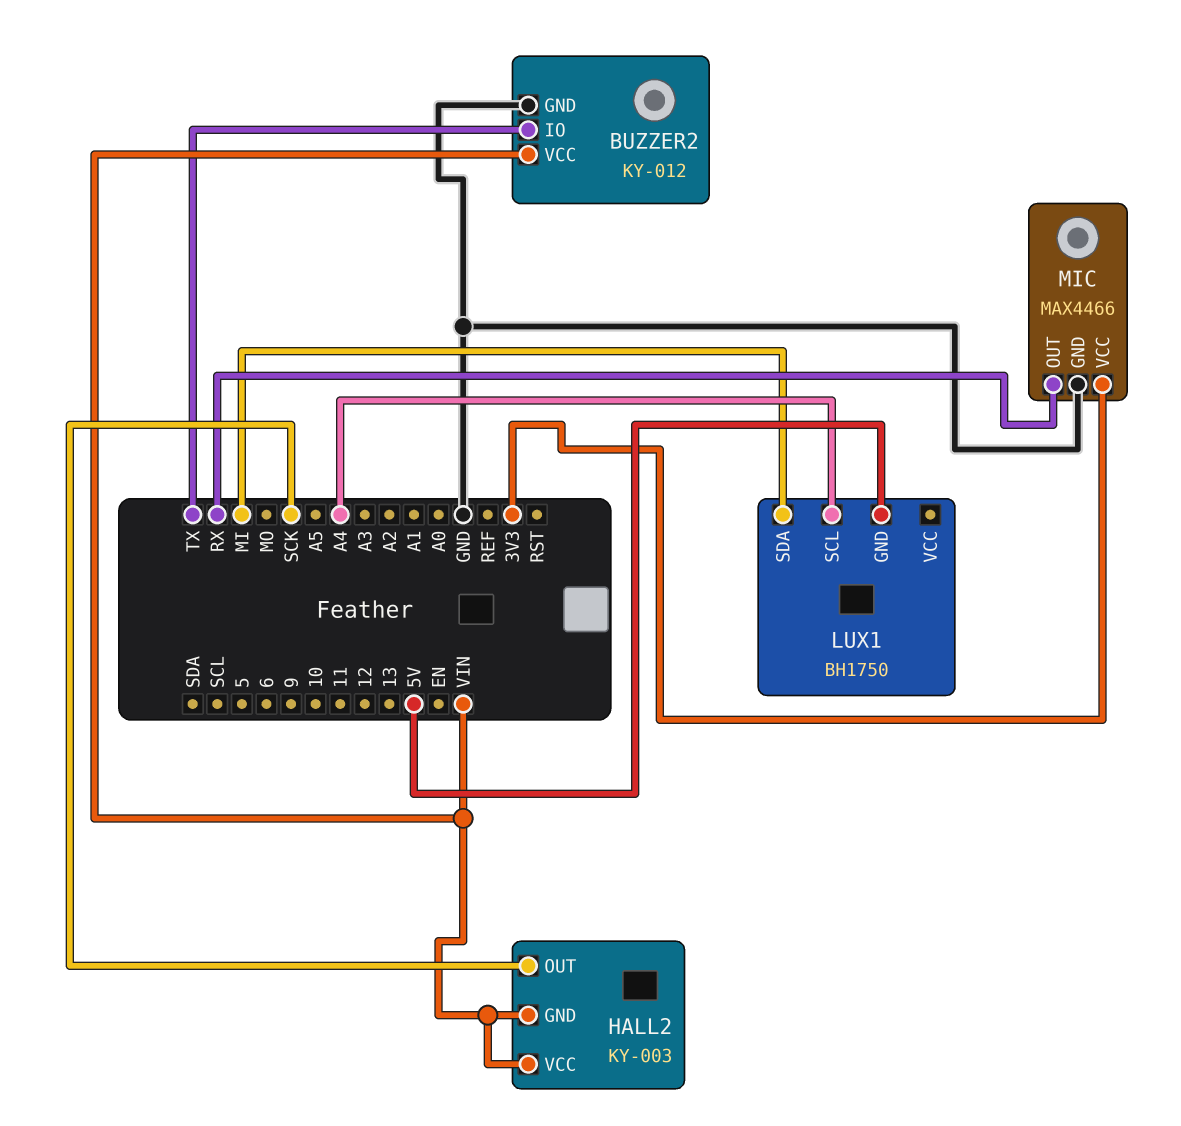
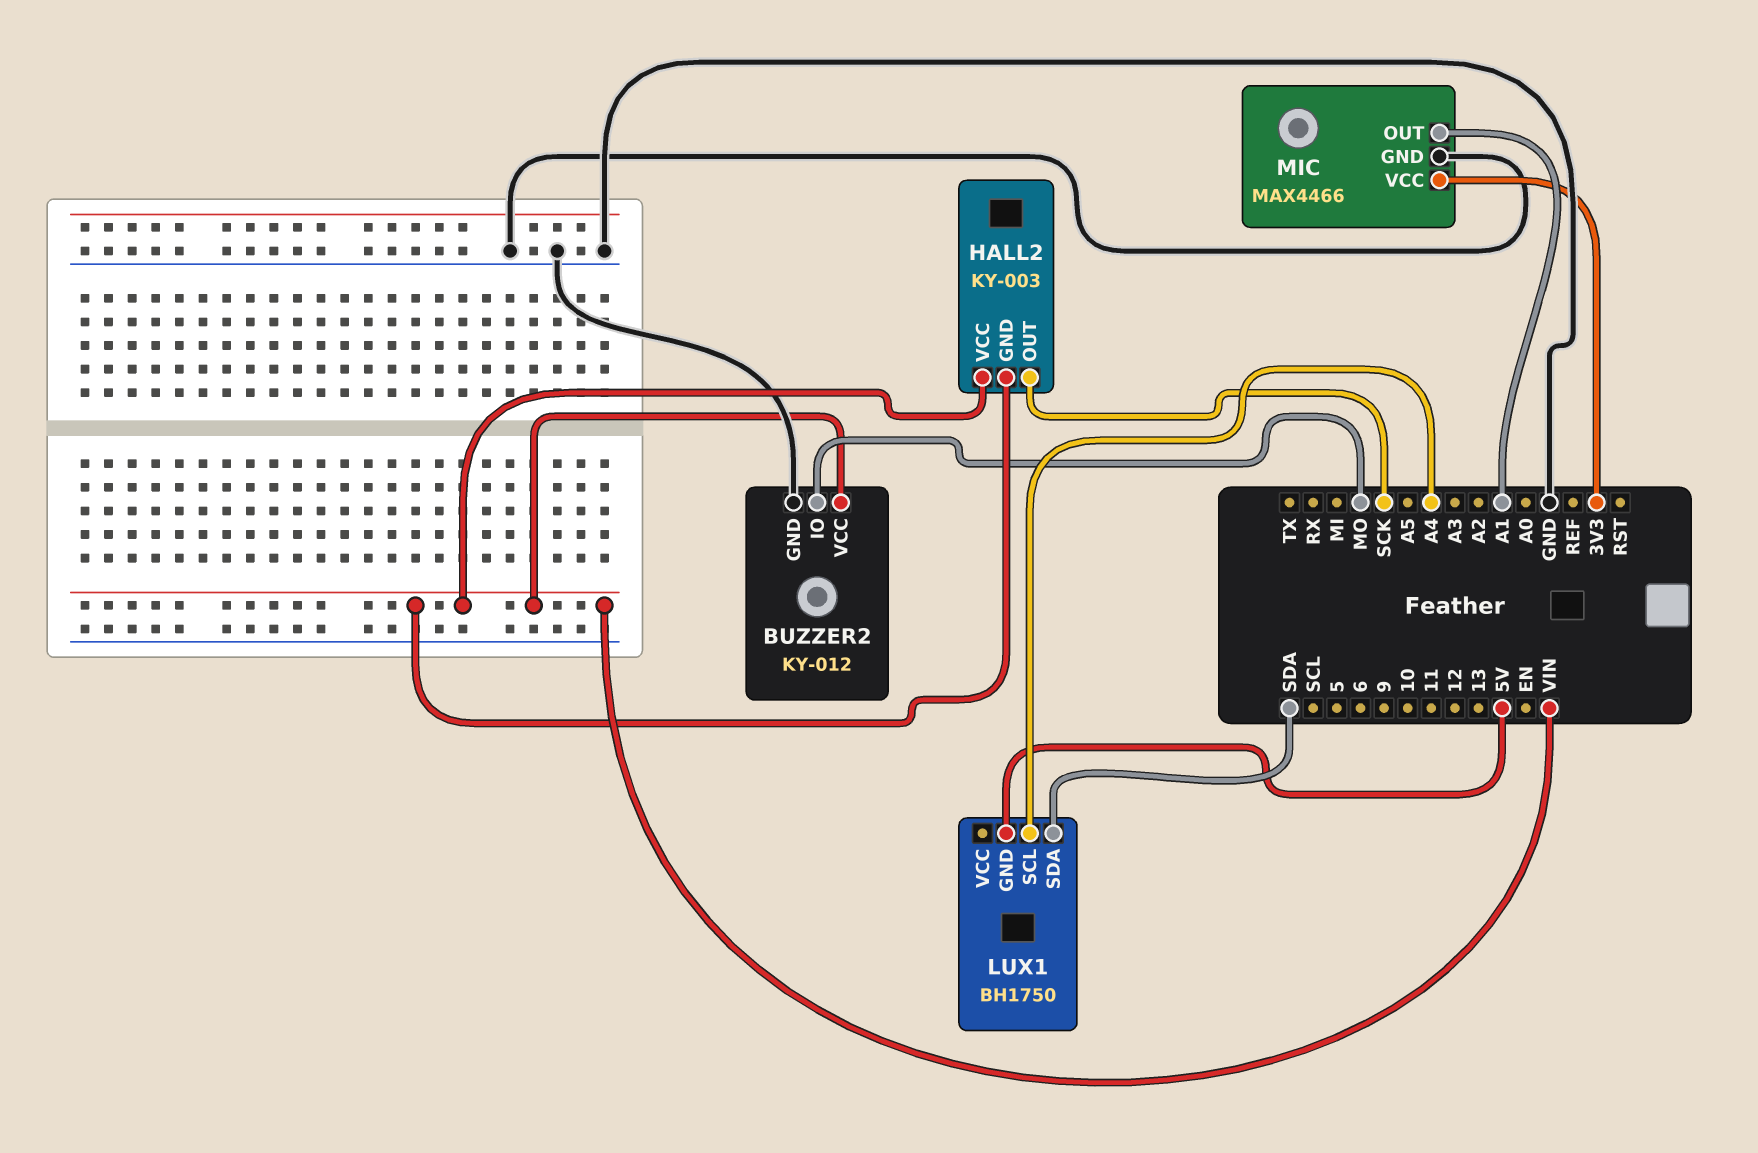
BUZZER2 pin IO: TX -> MO
LUX1 pin SDA: MI -> SDA
MIC pin OUT: RX -> A1

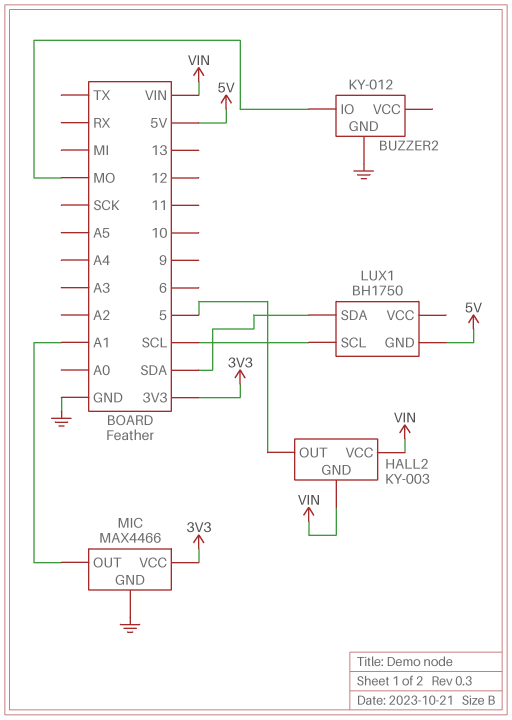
BUZZER2 pin VCC: VIN -> none
HALL2 pin OUT: SCK -> 5
LUX1 pin SCL: A4 -> SCL

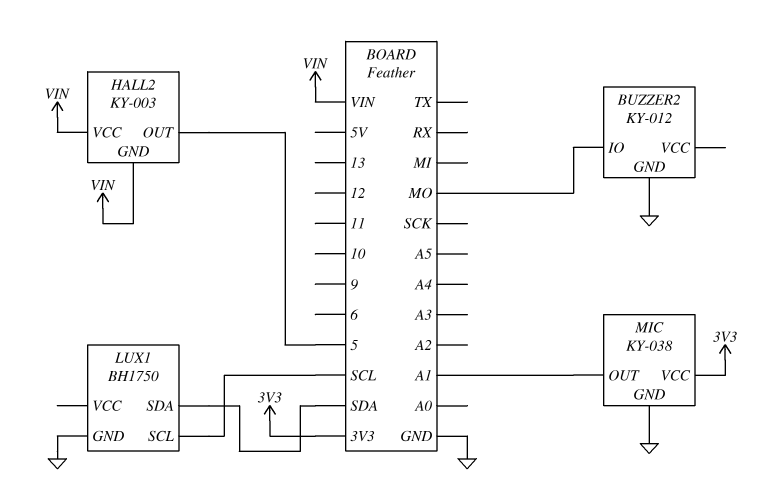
LUX1 pin GND: 5V -> GND
MIC: MAX4466 -> KY-038

